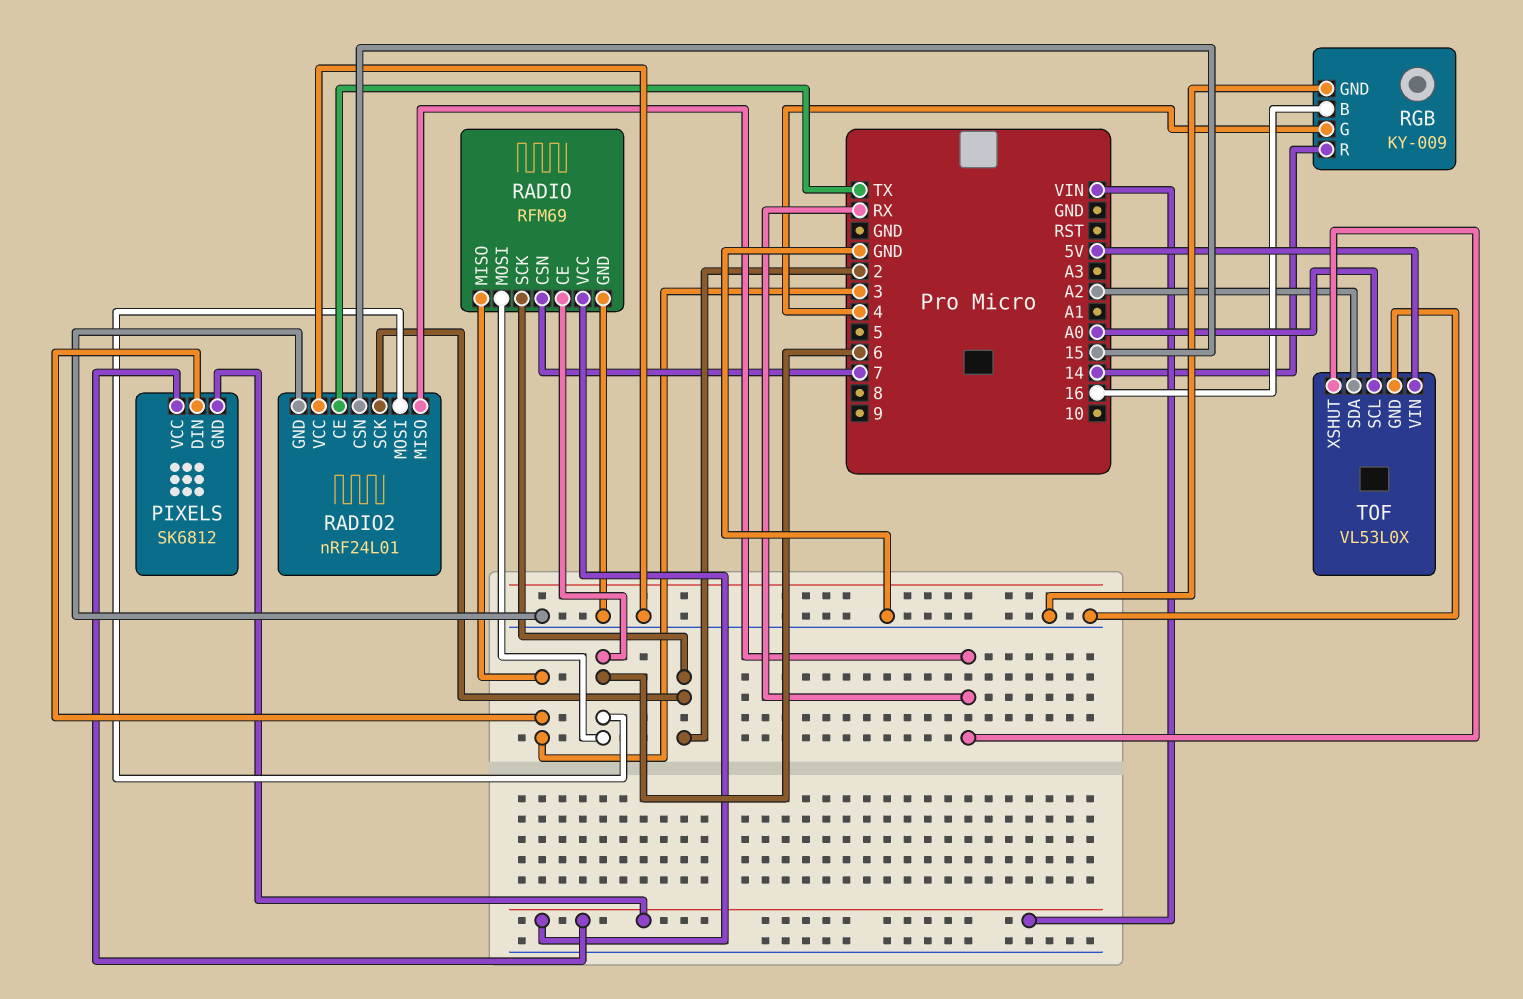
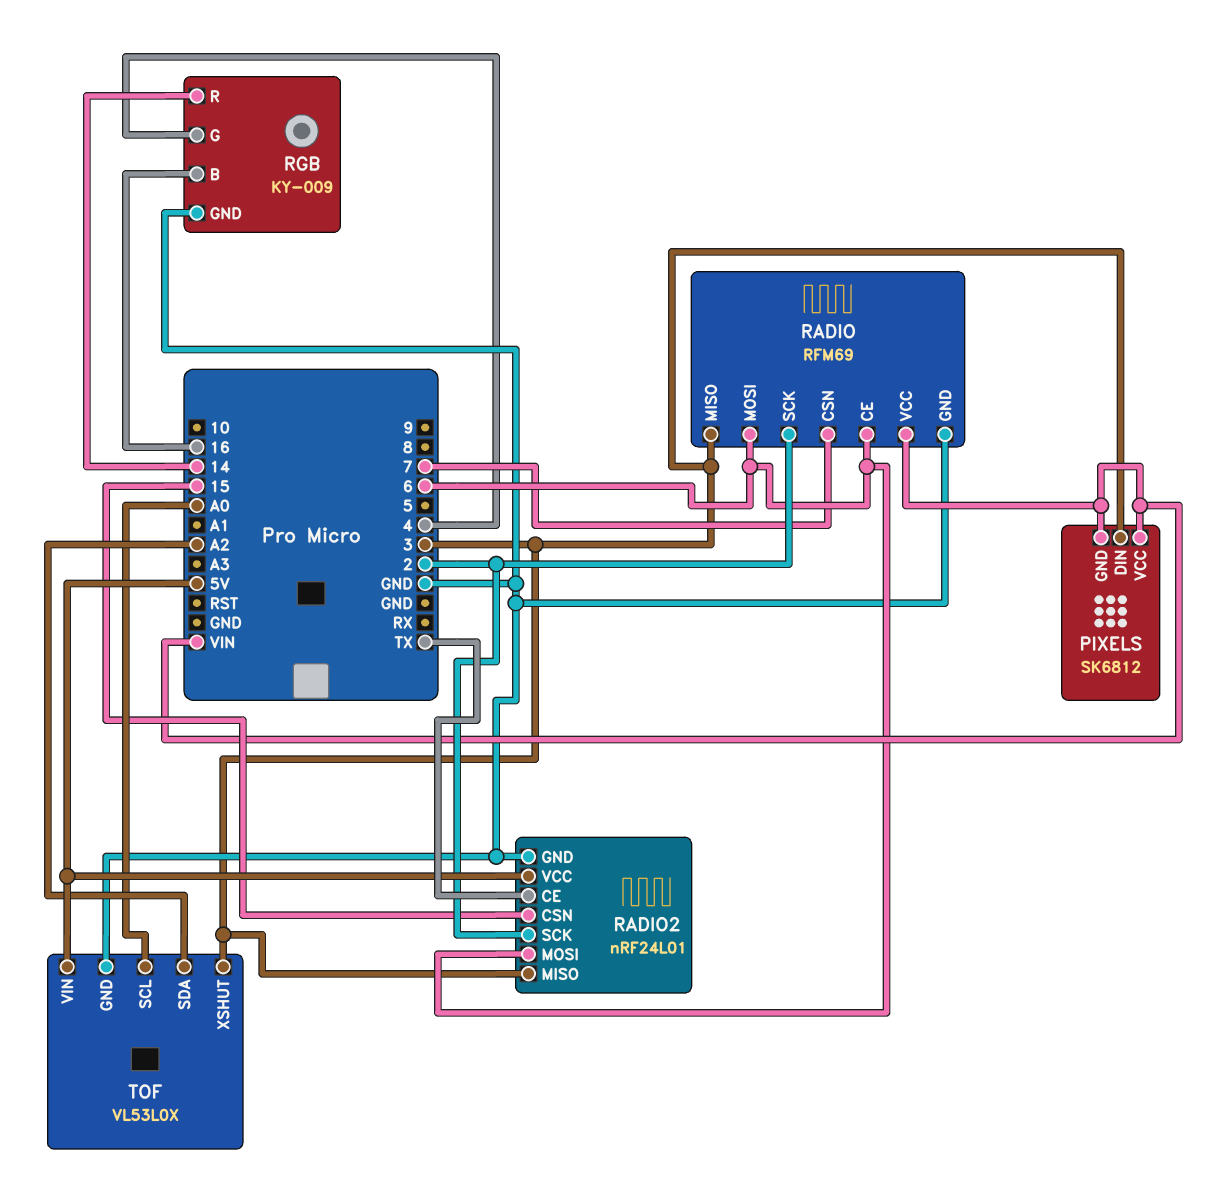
RADIO2 pin MISO: RX -> 3
RADIO2 pin VCC: GND -> 5V
TOF pin XSHUT: RX -> 3

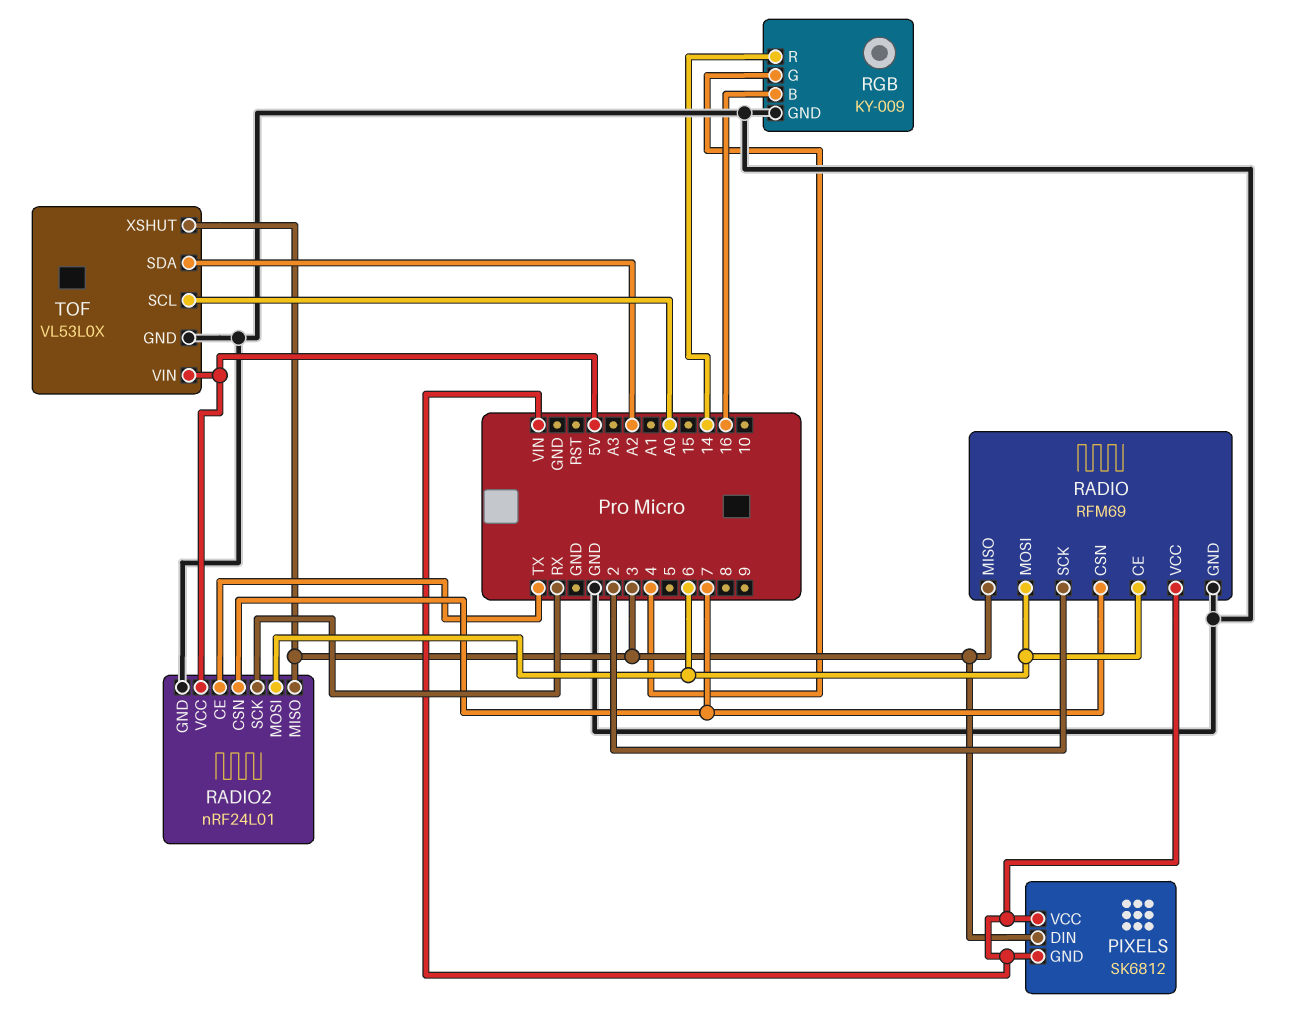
RADIO2 pin CSN: 15 -> 7
RADIO2 pin SCK: 2 -> RX

